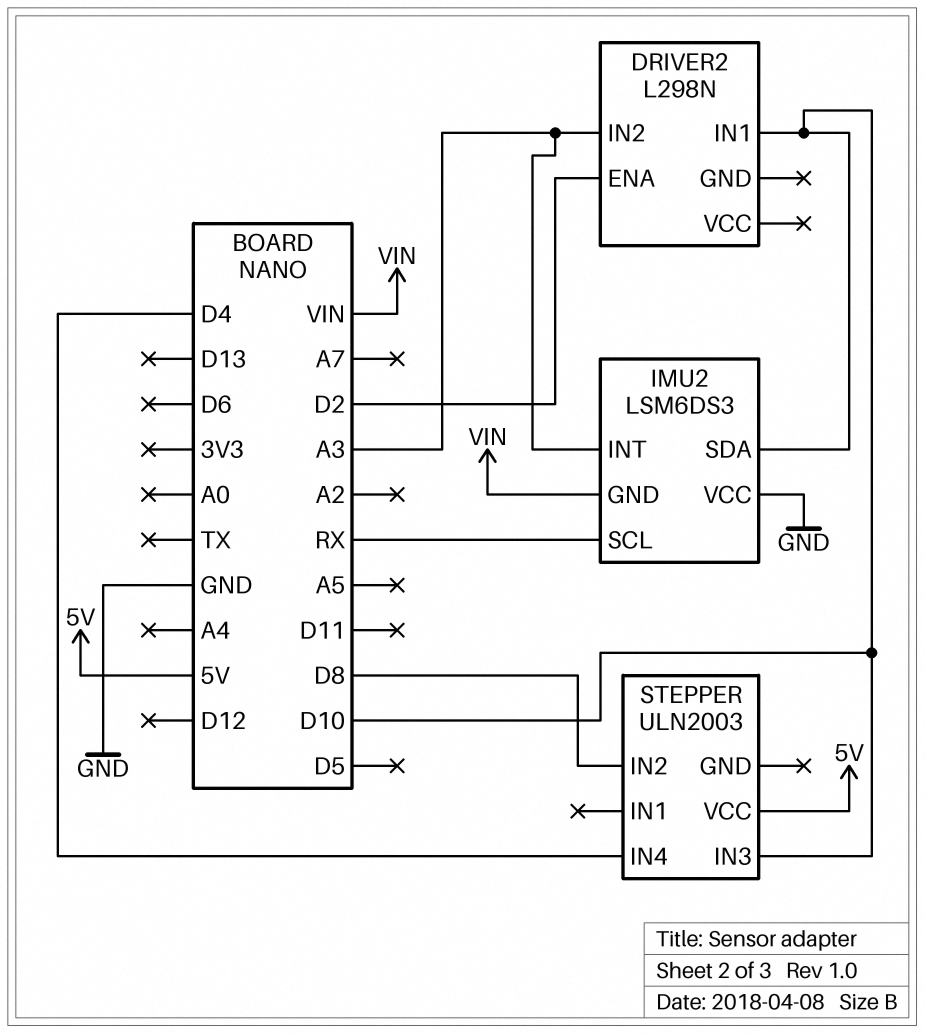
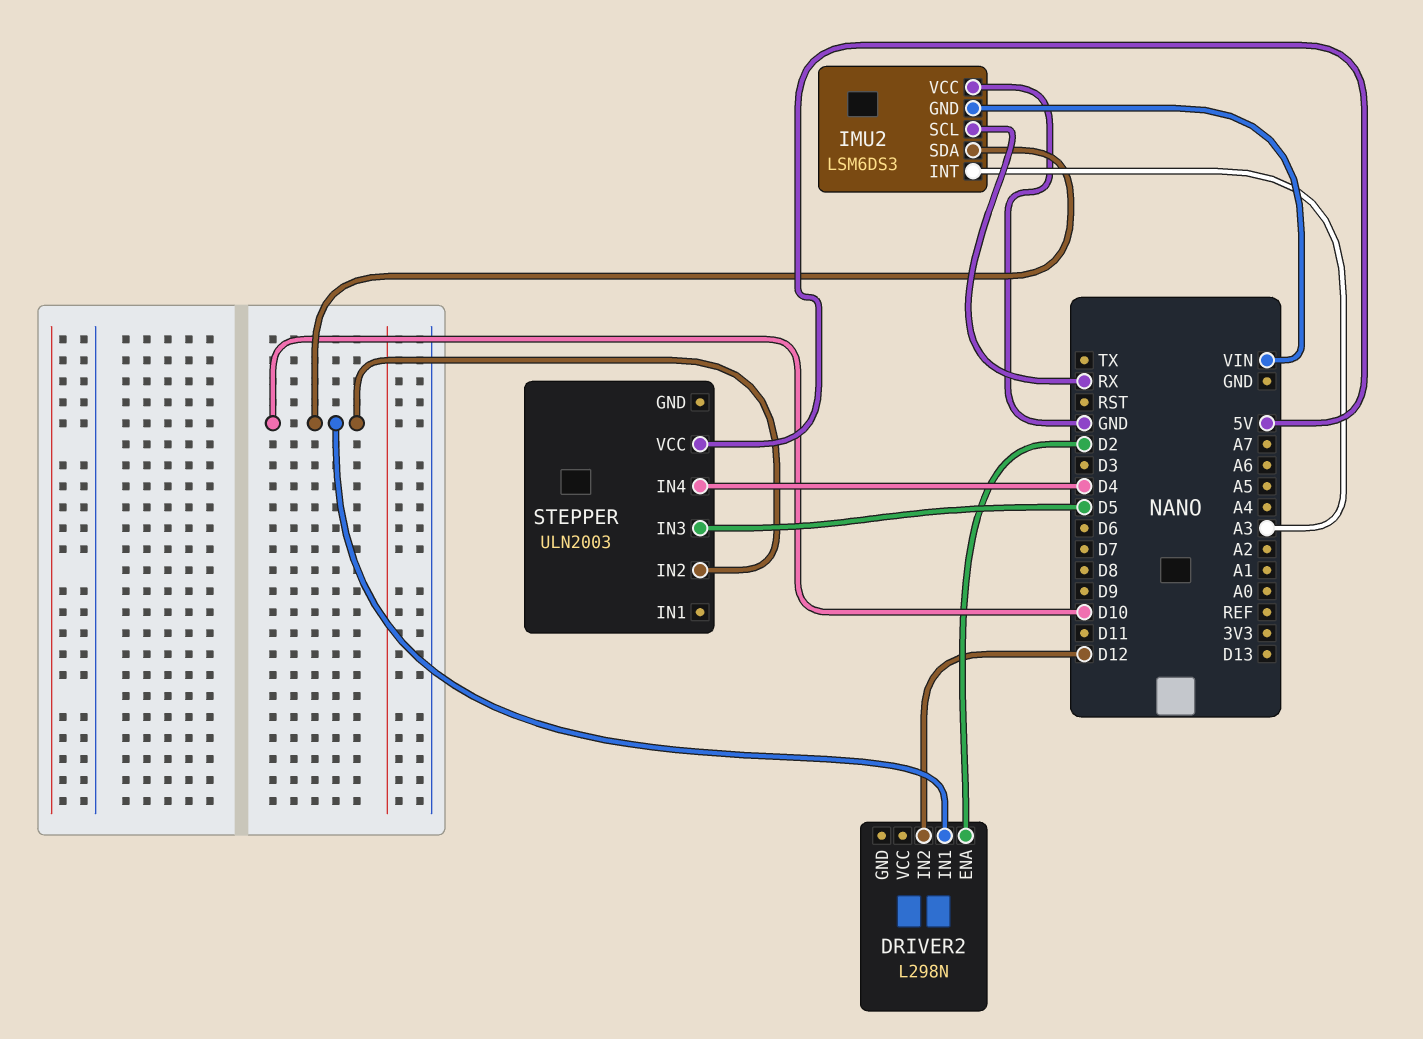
DRIVER2 pin IN2: A3 -> D12
STEPPER pin IN2: D8 -> D10
STEPPER pin IN3: D10 -> D5

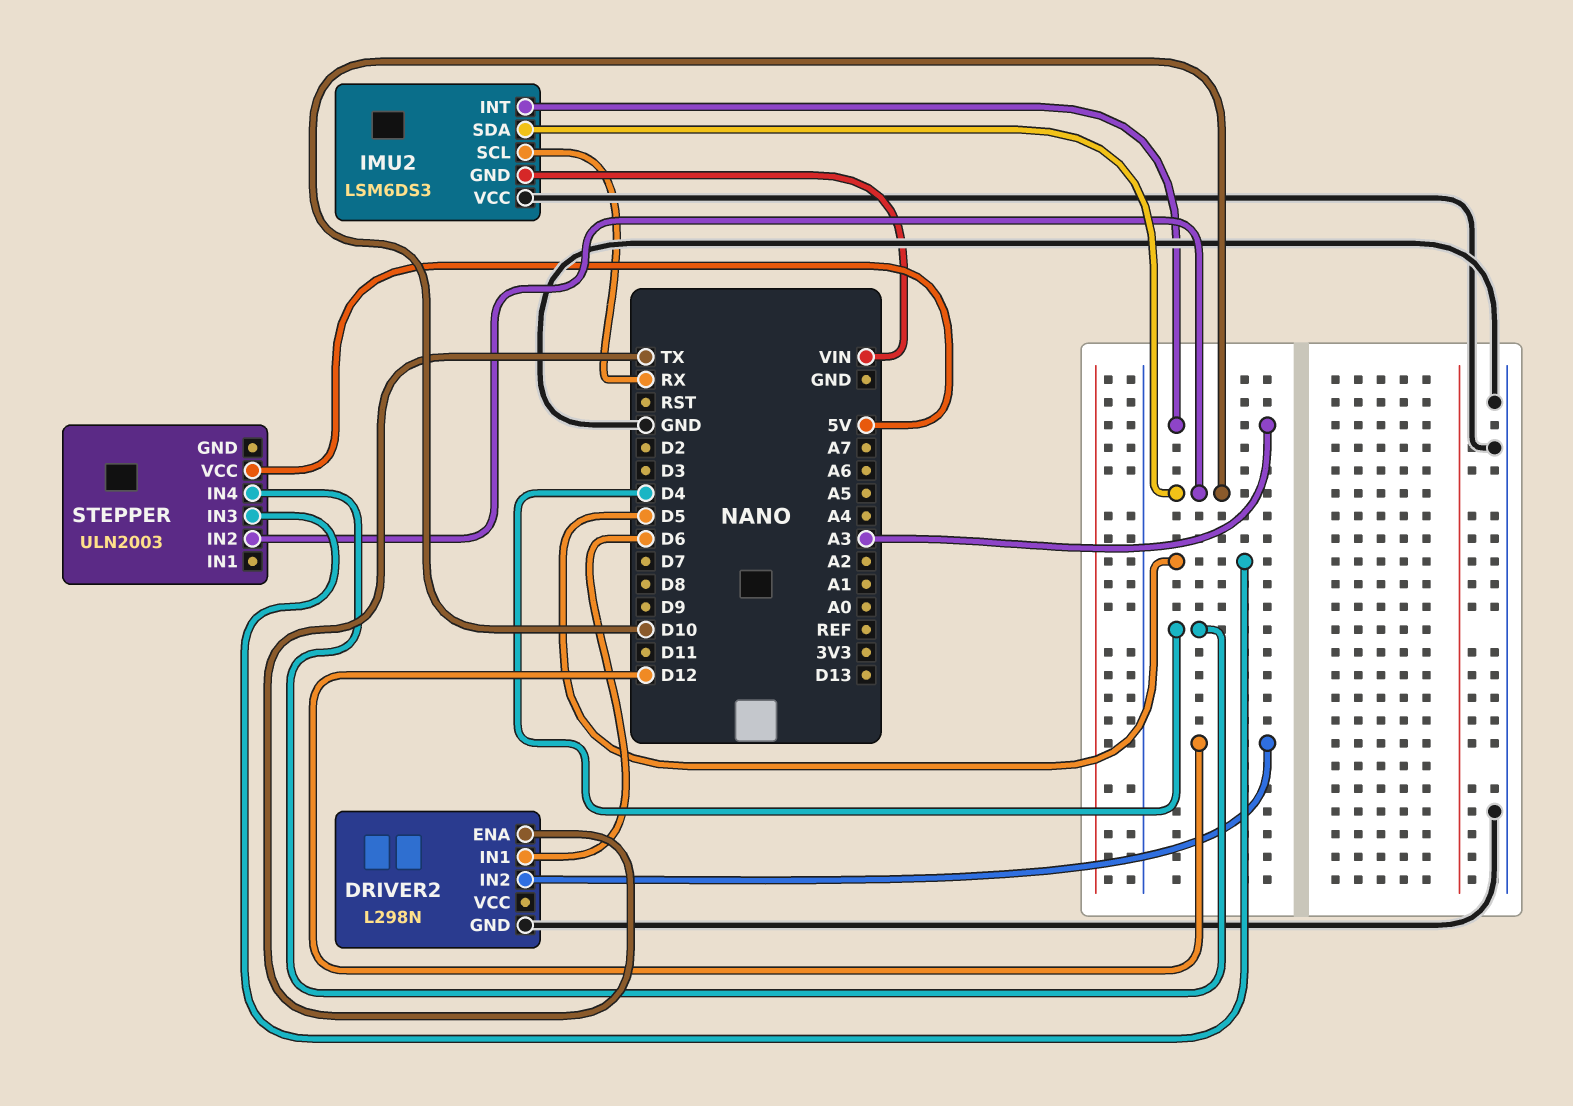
DRIVER2 pin ENA: D2 -> TX
DRIVER2 pin GND: none -> GND
DRIVER2 pin IN1: D10 -> D6

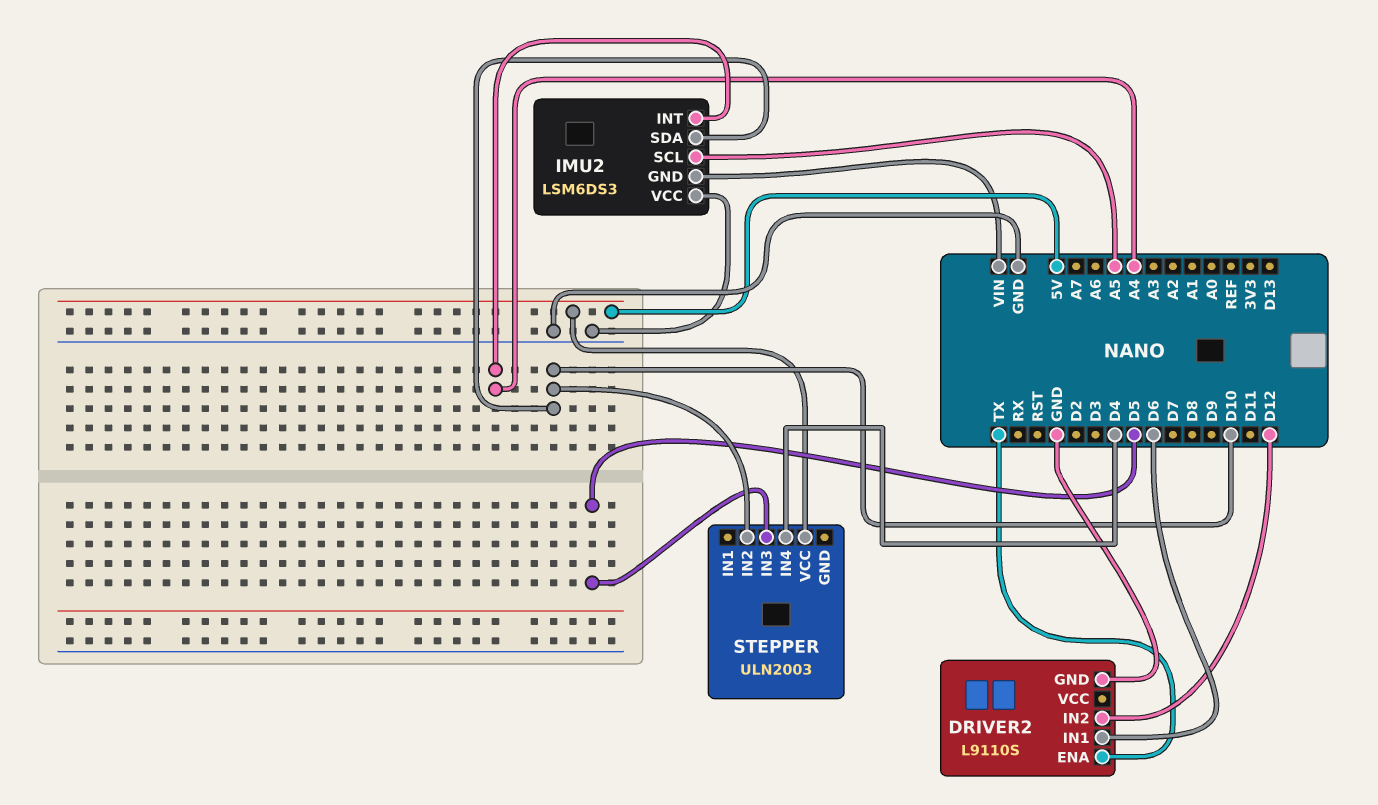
DRIVER2: L298N -> L9110S
IMU2 pin INT: A3 -> A4
IMU2 pin SCL: RX -> A5

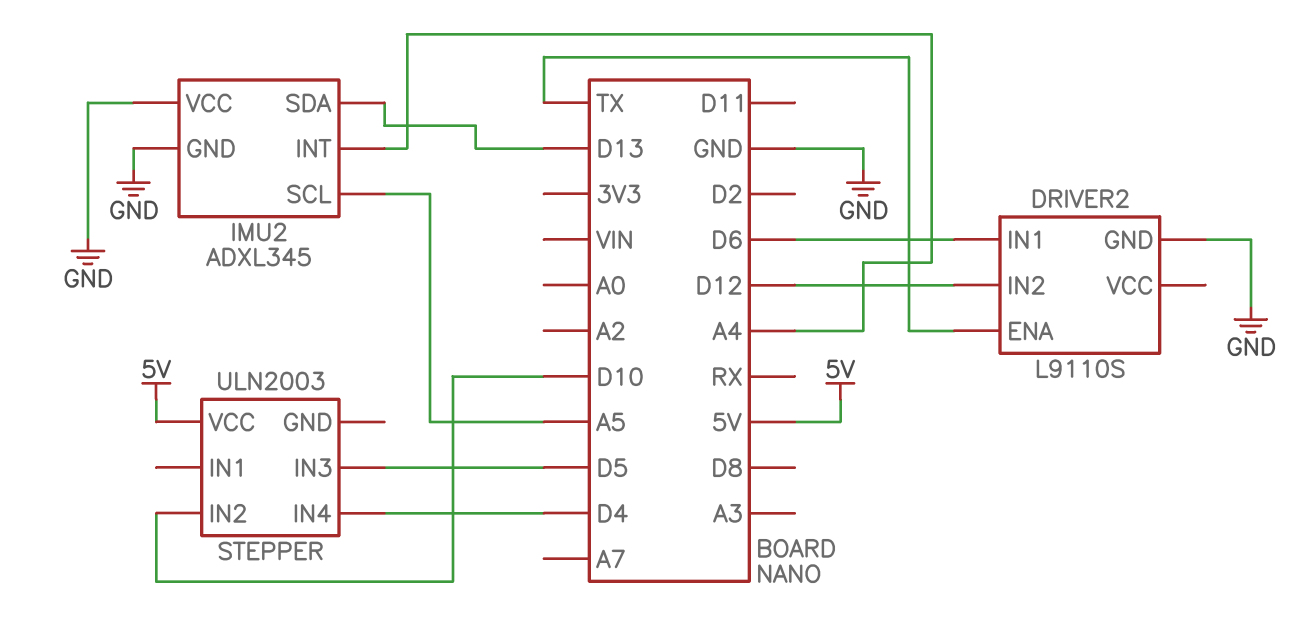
IMU2: LSM6DS3 -> ADXL345
IMU2 pin GND: VIN -> GND
IMU2 pin SDA: D10 -> D13

